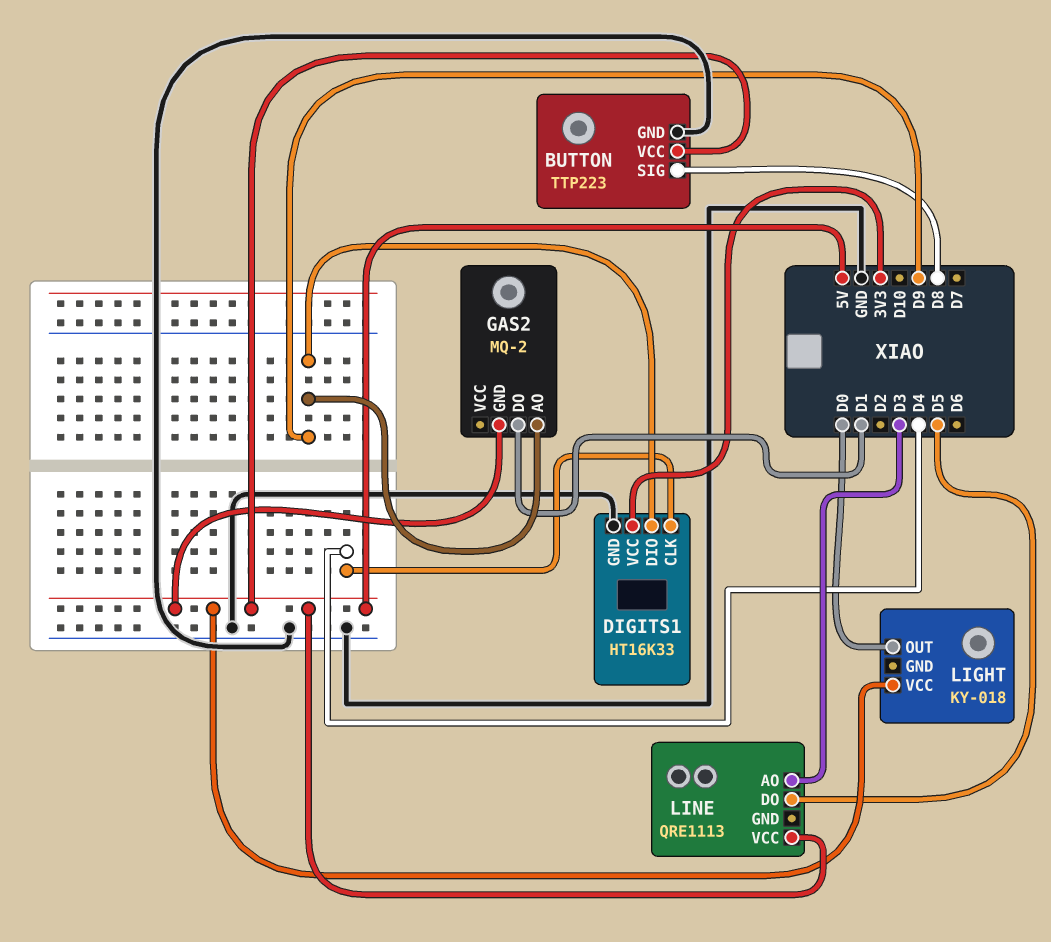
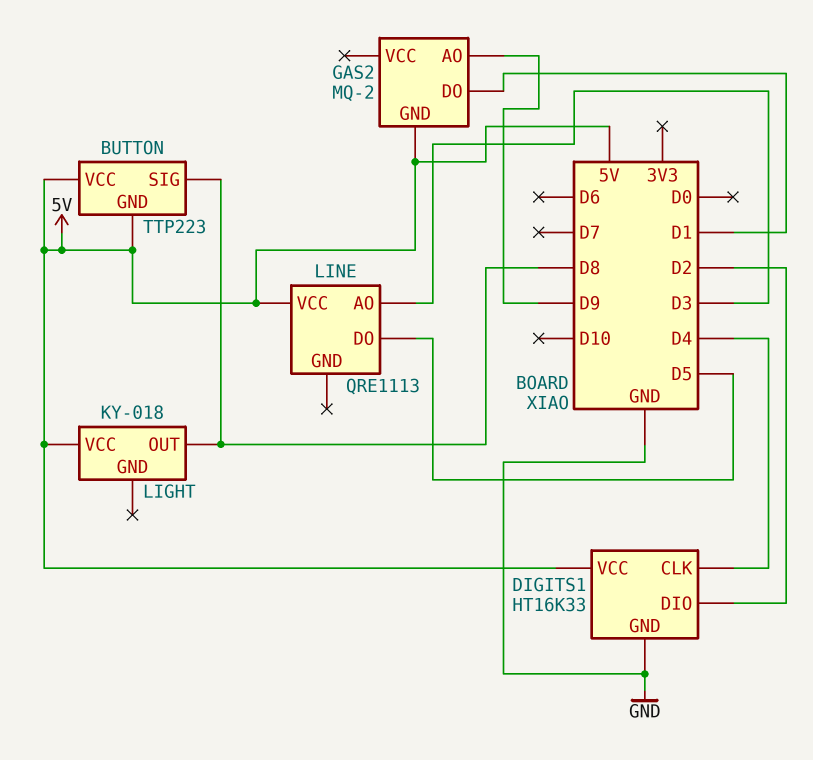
BUTTON pin GND: GND -> 5V
DIGITS1 pin DIO: D9 -> D2
DIGITS1 pin VCC: 3V3 -> 5V
LIGHT pin OUT: D0 -> D8

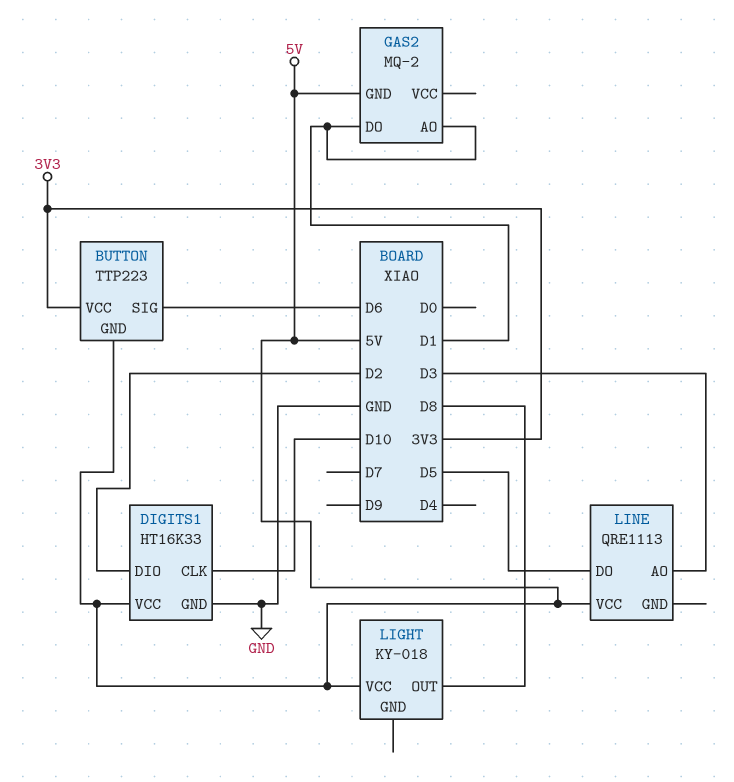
BUTTON pin SIG: D8 -> D6
BUTTON pin VCC: 5V -> 3V3
DIGITS1 pin CLK: D4 -> D10
GAS2 pin AO: D9 -> D1

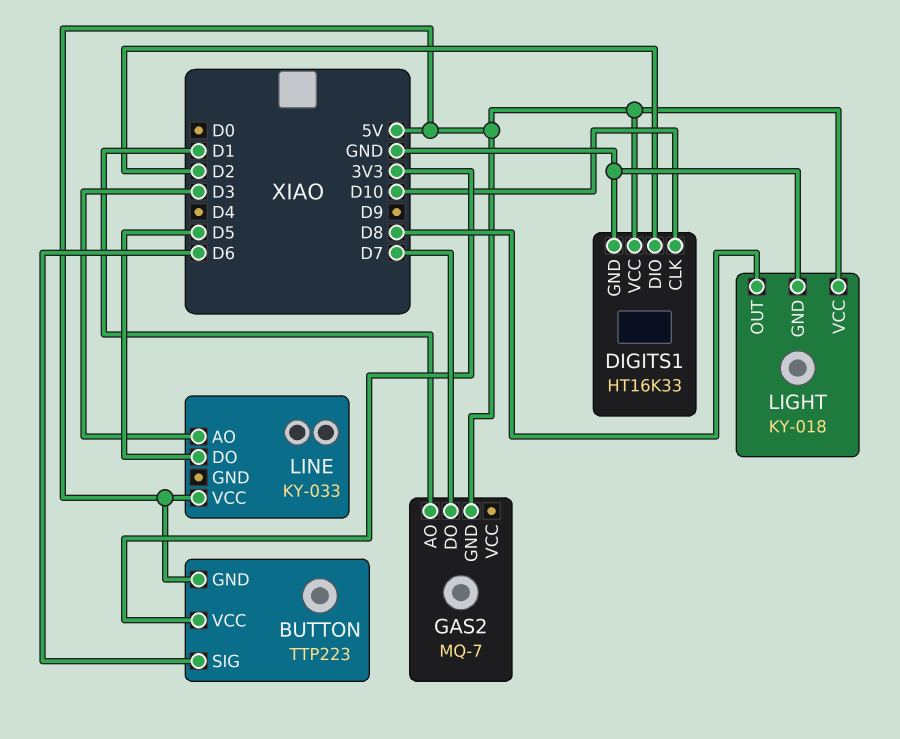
GAS2: MQ-2 -> MQ-7
GAS2 pin DO: D1 -> D7
LIGHT pin GND: none -> GND
LINE: QRE1113 -> KY-033

